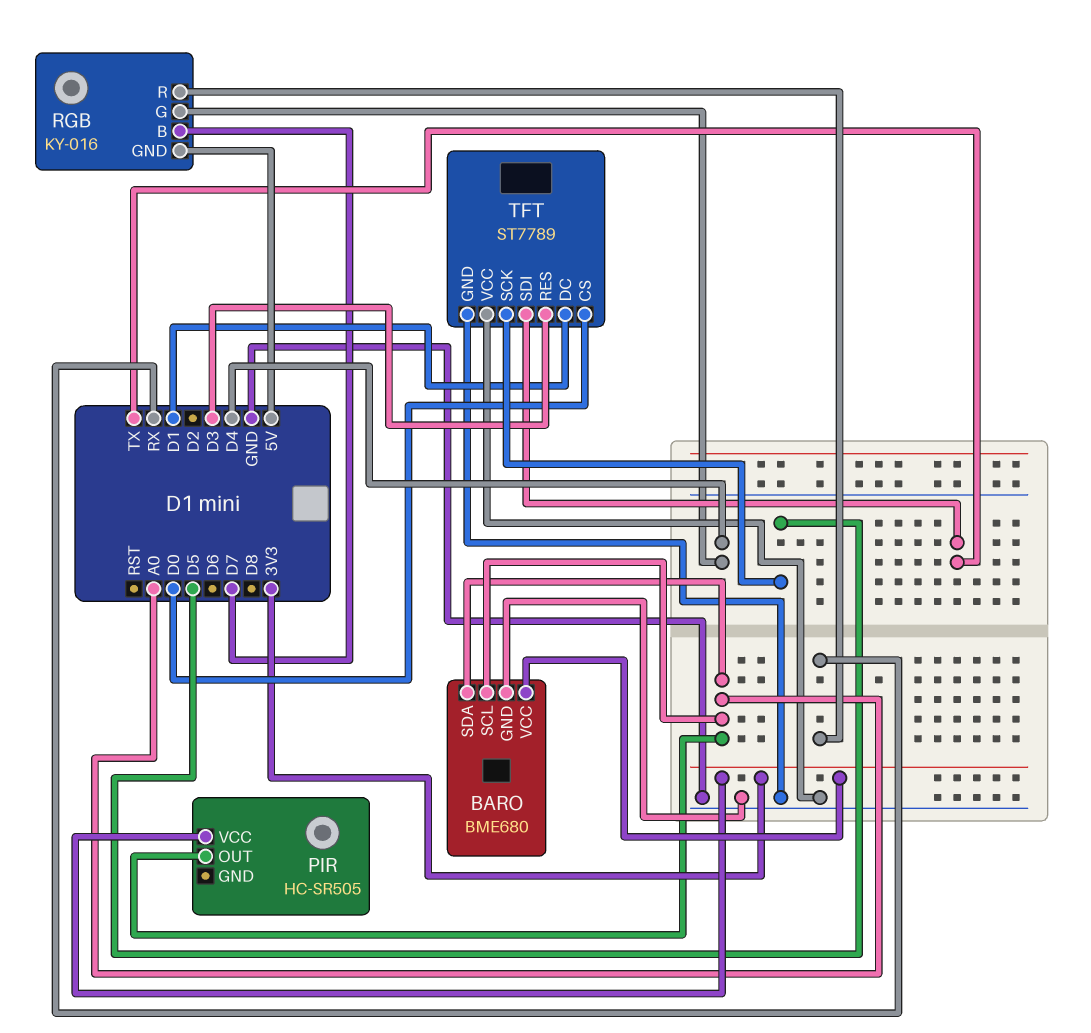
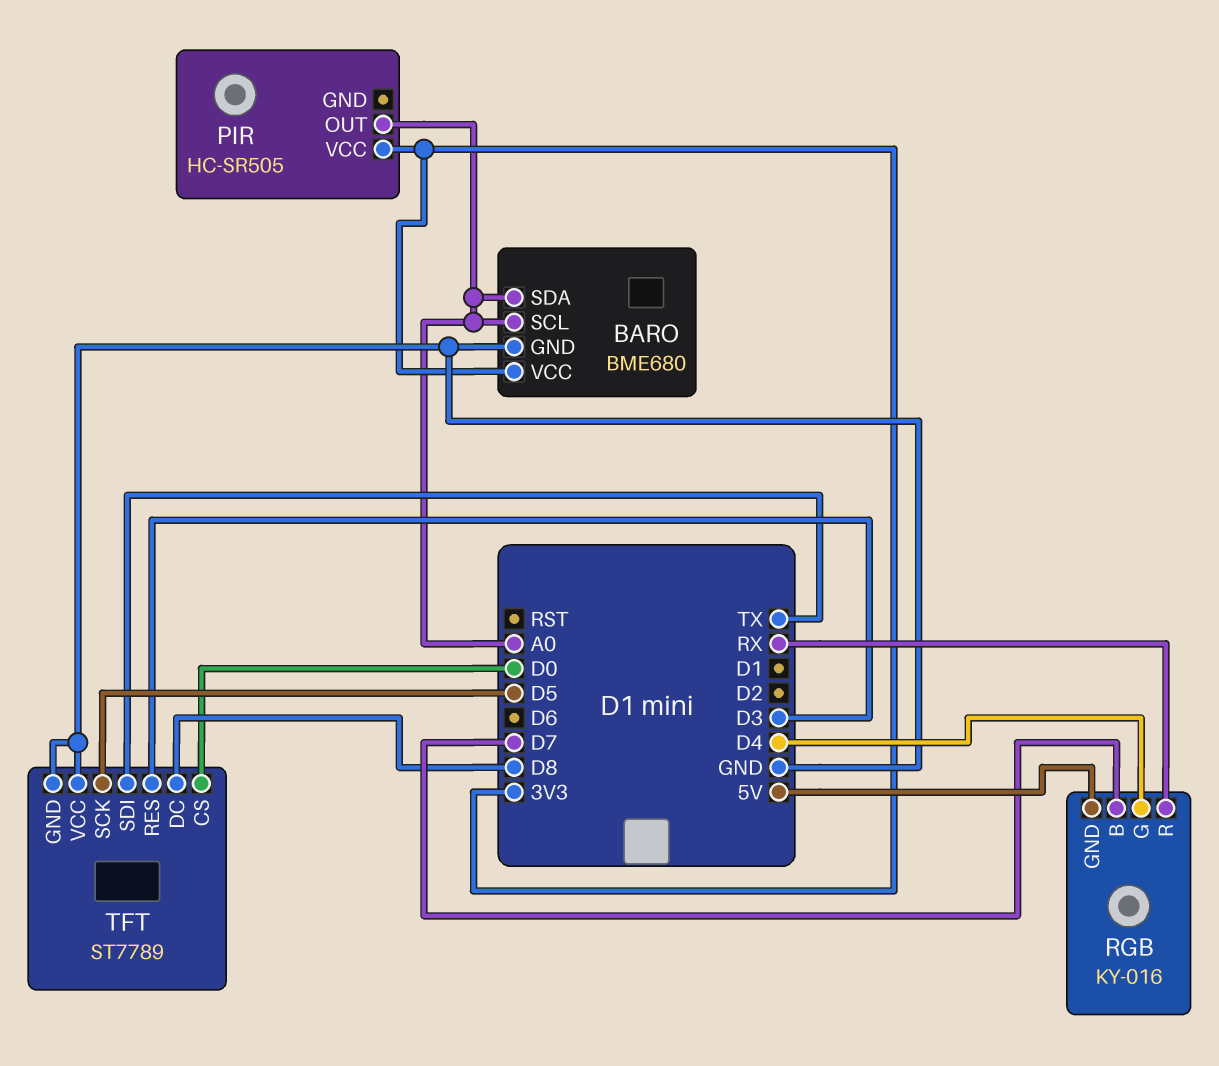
TFT pin DC: D1 -> D8

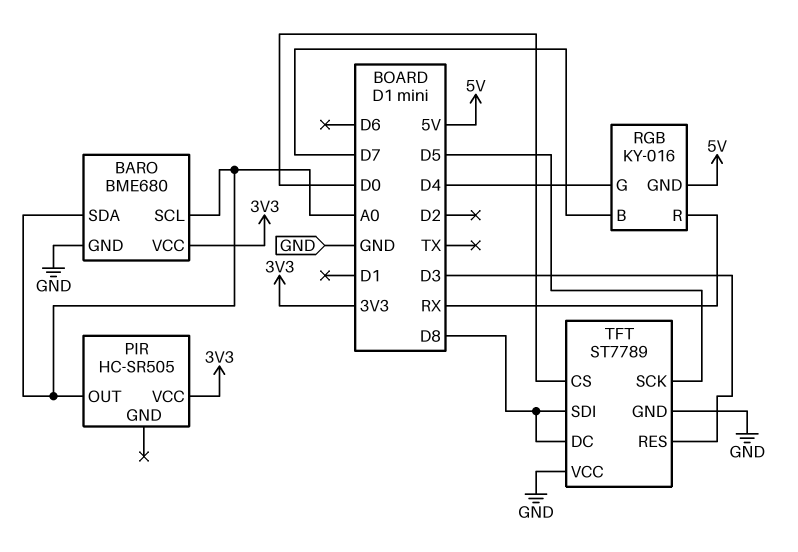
TFT pin SDI: TX -> D8

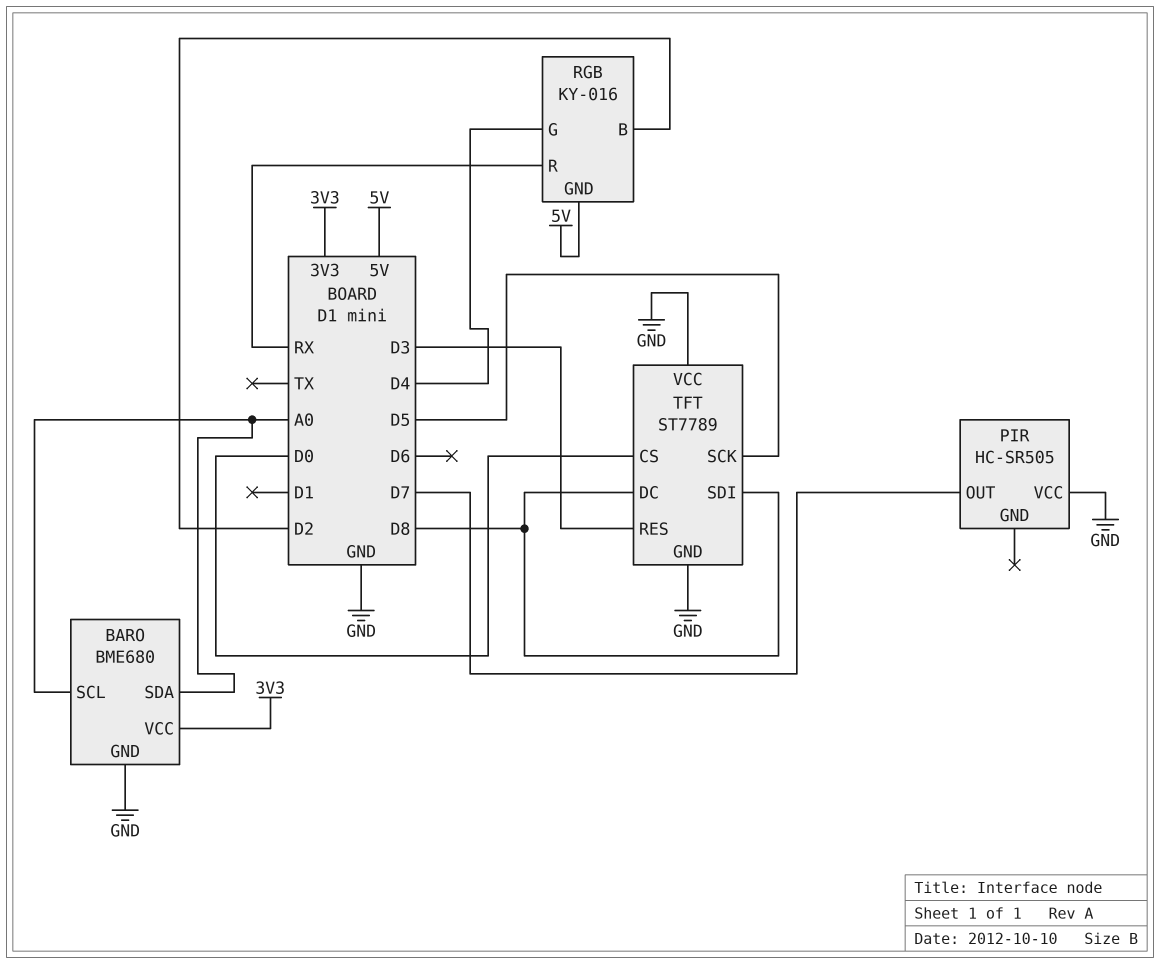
PIR pin OUT: A0 -> D7
PIR pin VCC: 3V3 -> GND
RGB pin B: D7 -> D2

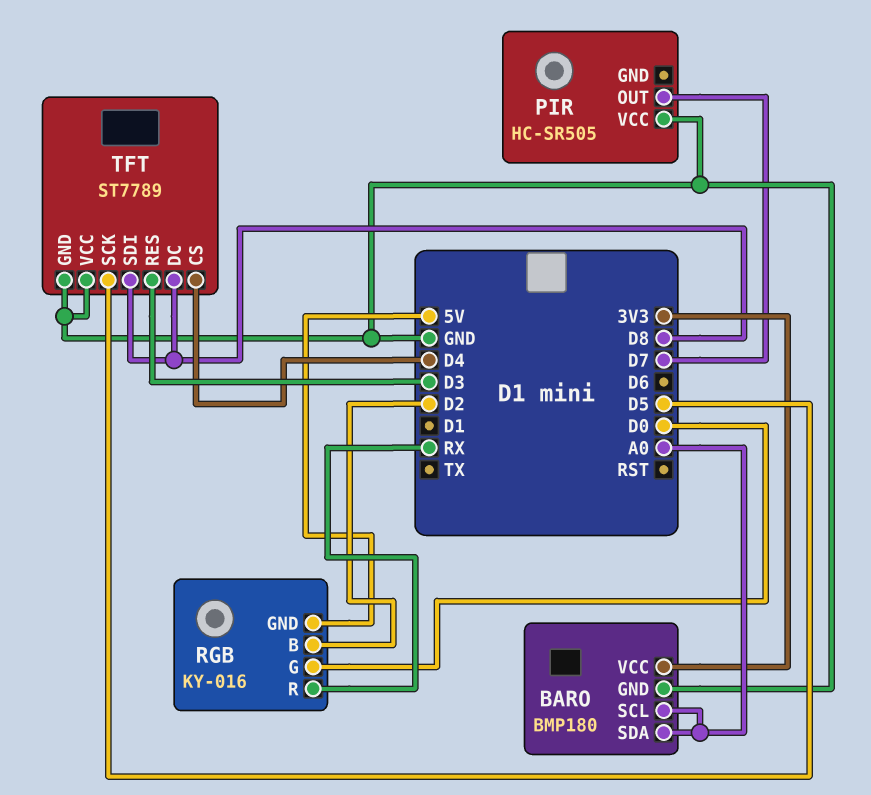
BARO: BME680 -> BMP180
RGB pin G: D4 -> D0
TFT pin CS: D0 -> D4

